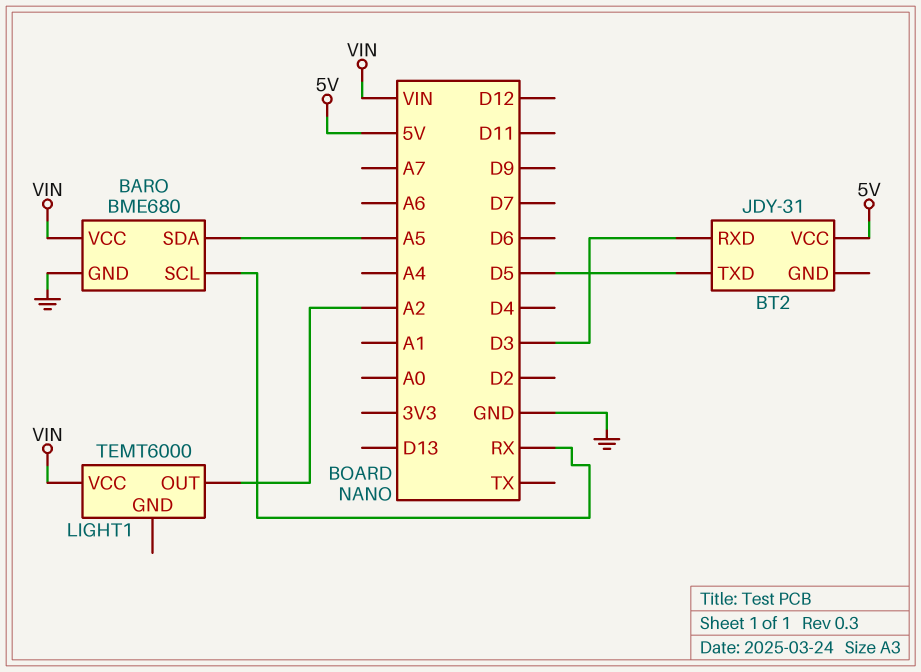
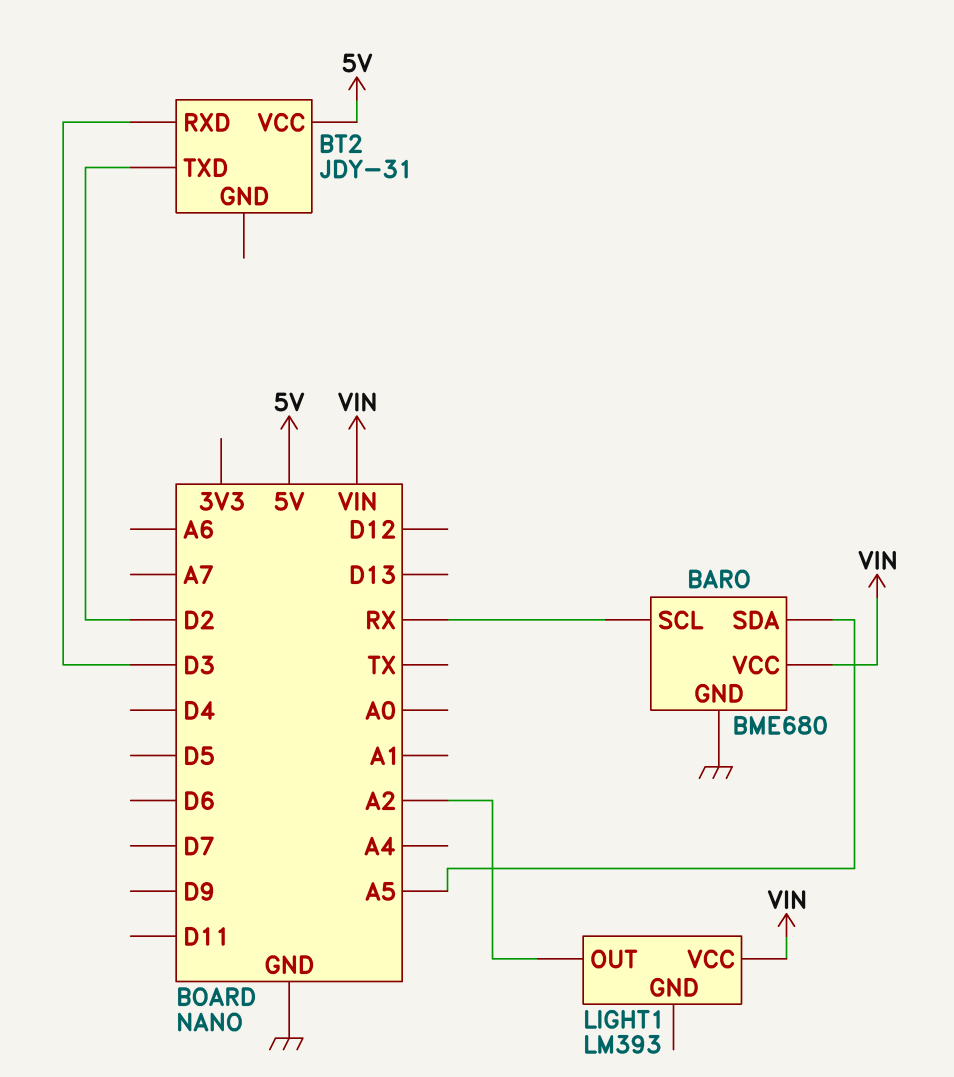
BT2 pin TXD: D5 -> D2
LIGHT1: TEMT6000 -> LM393

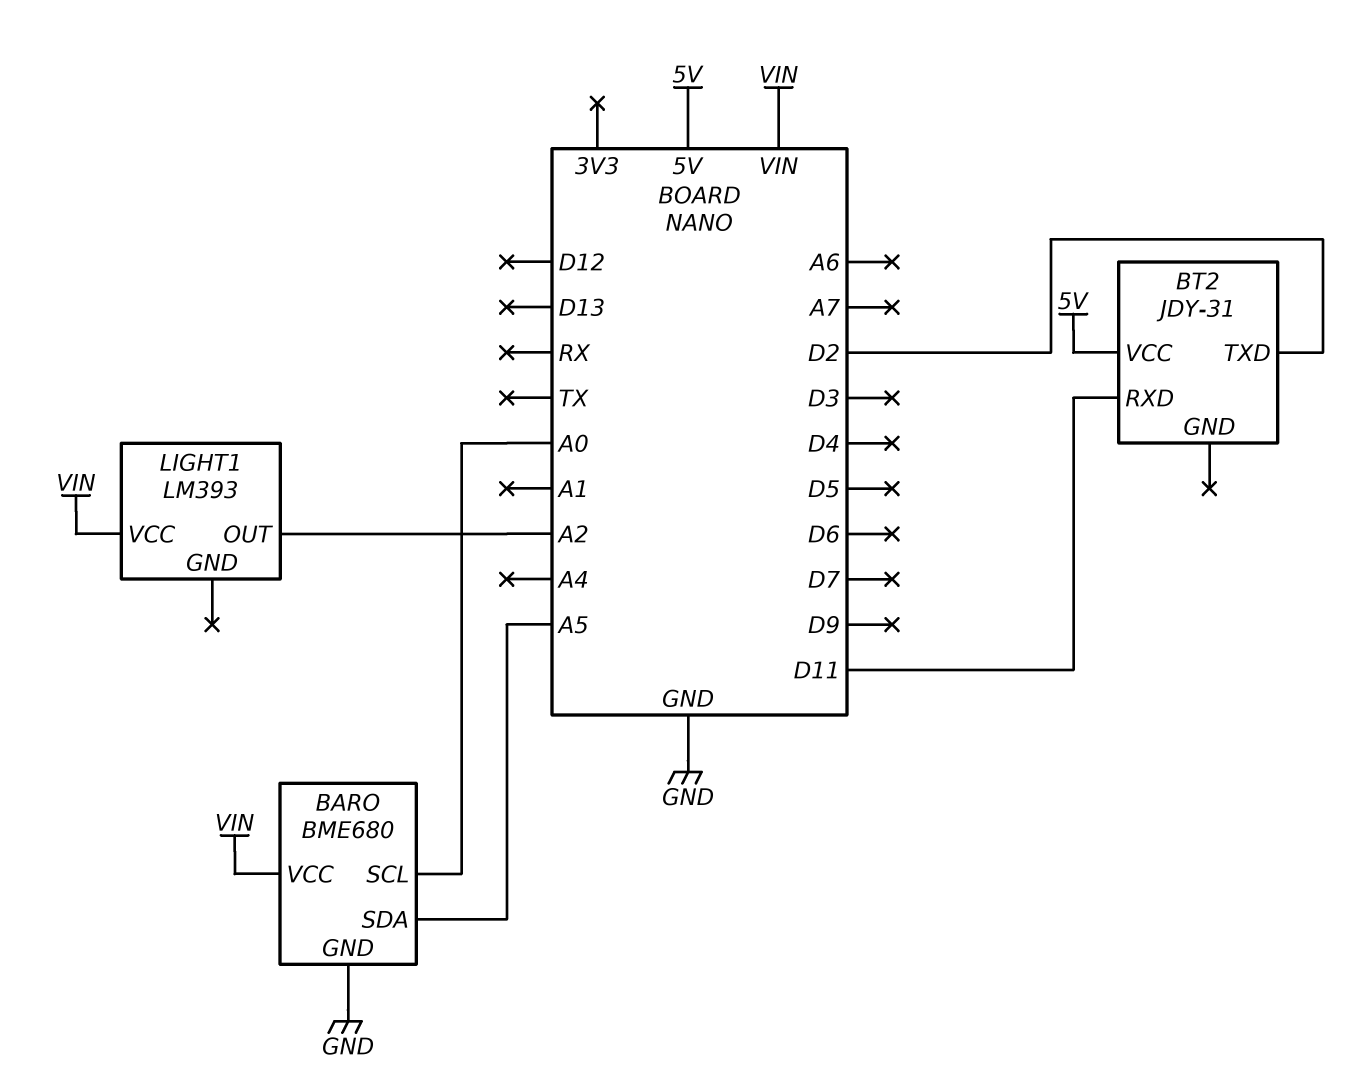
BARO pin SCL: RX -> A0
BT2 pin RXD: D3 -> D11

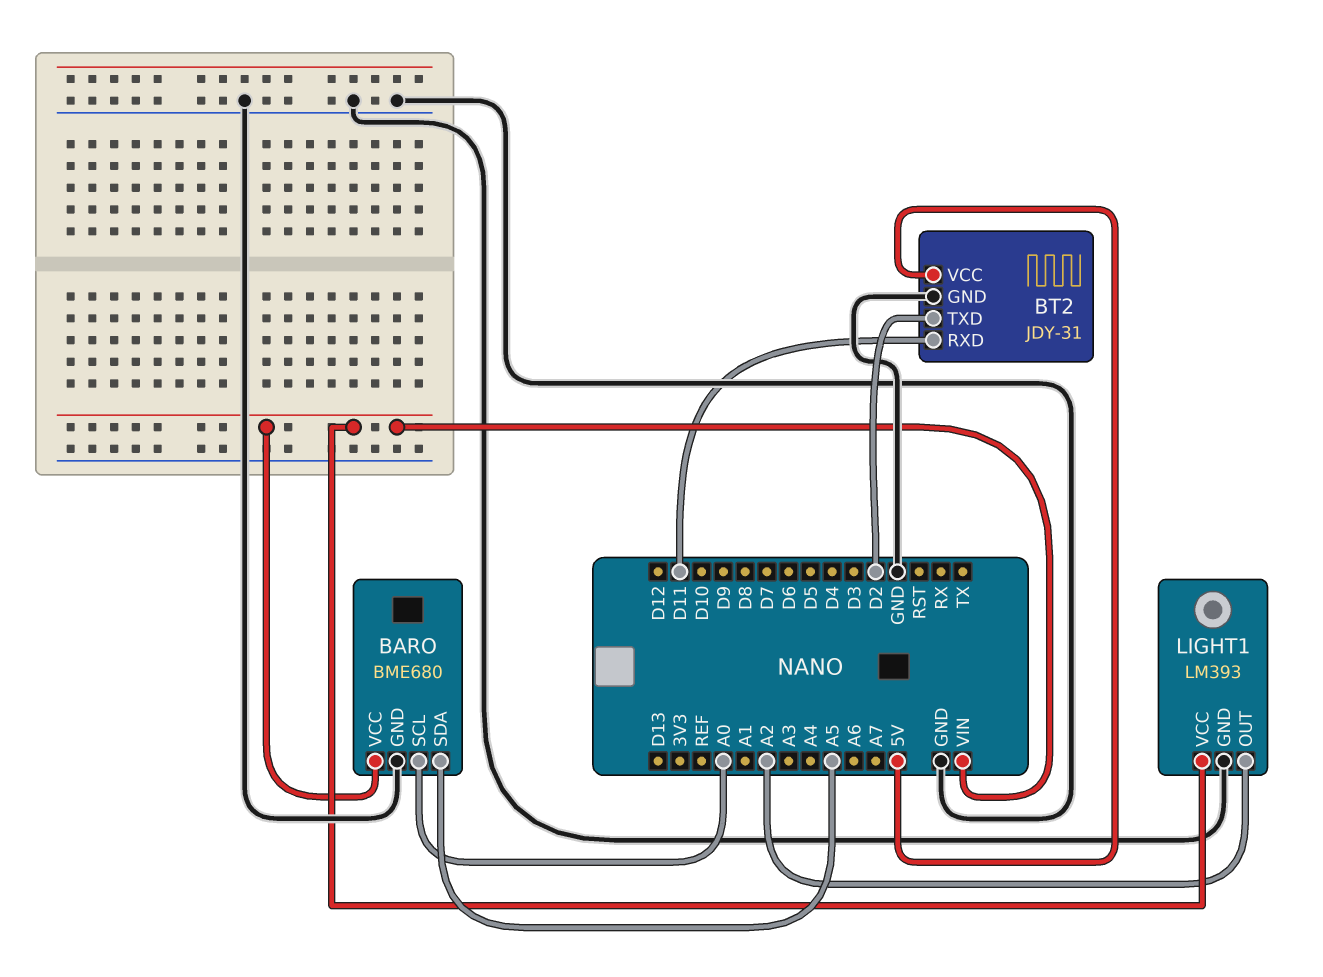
BT2 pin GND: none -> GND
LIGHT1 pin GND: none -> GND

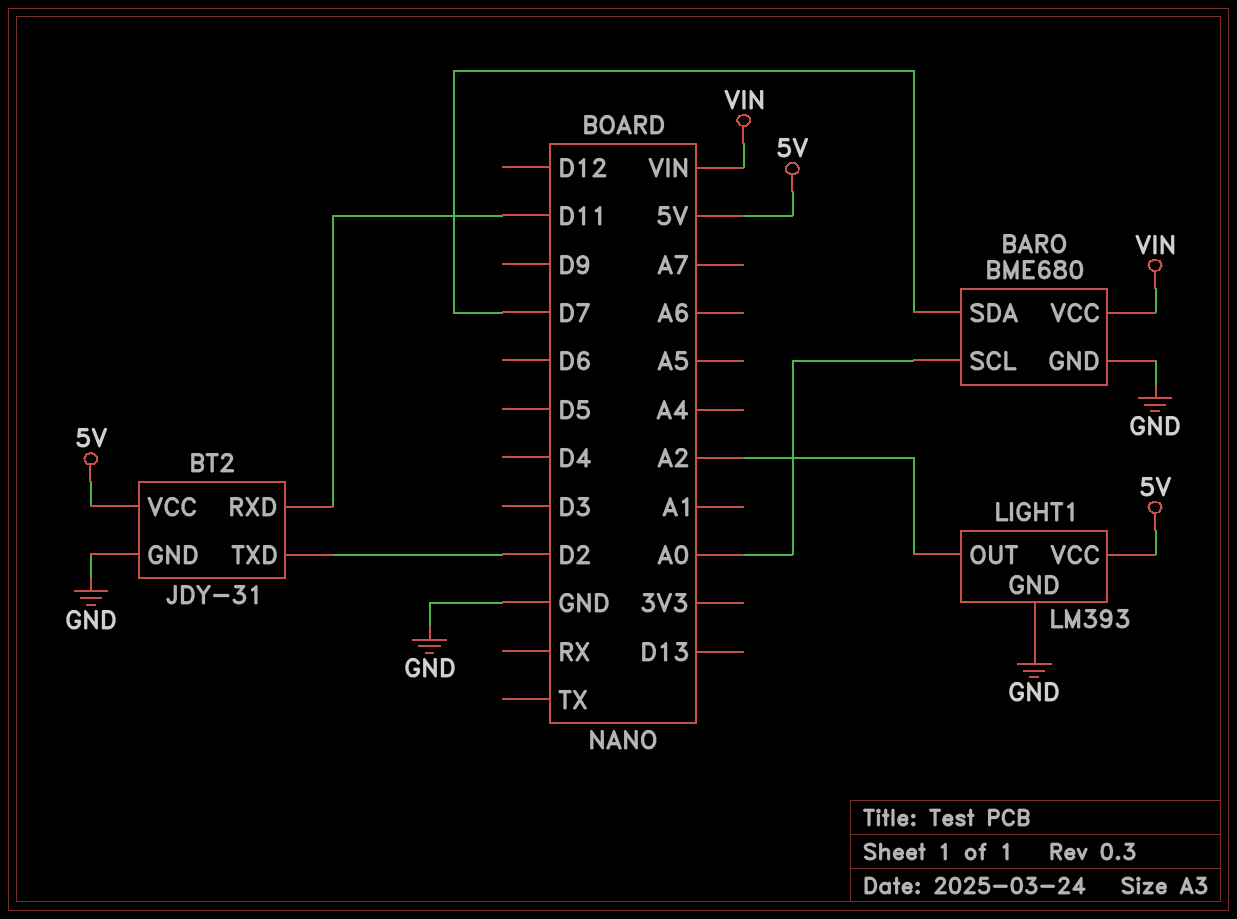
BARO pin SDA: A5 -> D7
LIGHT1 pin VCC: VIN -> 5V

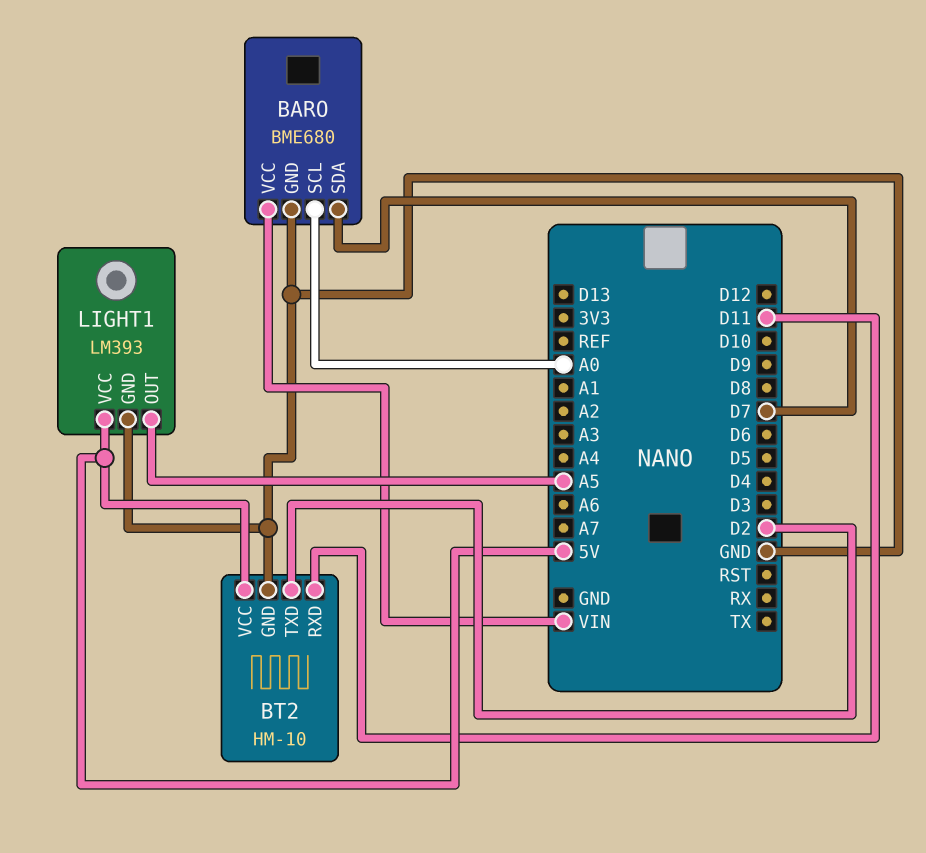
BT2: JDY-31 -> HM-10
LIGHT1 pin OUT: A2 -> A5

